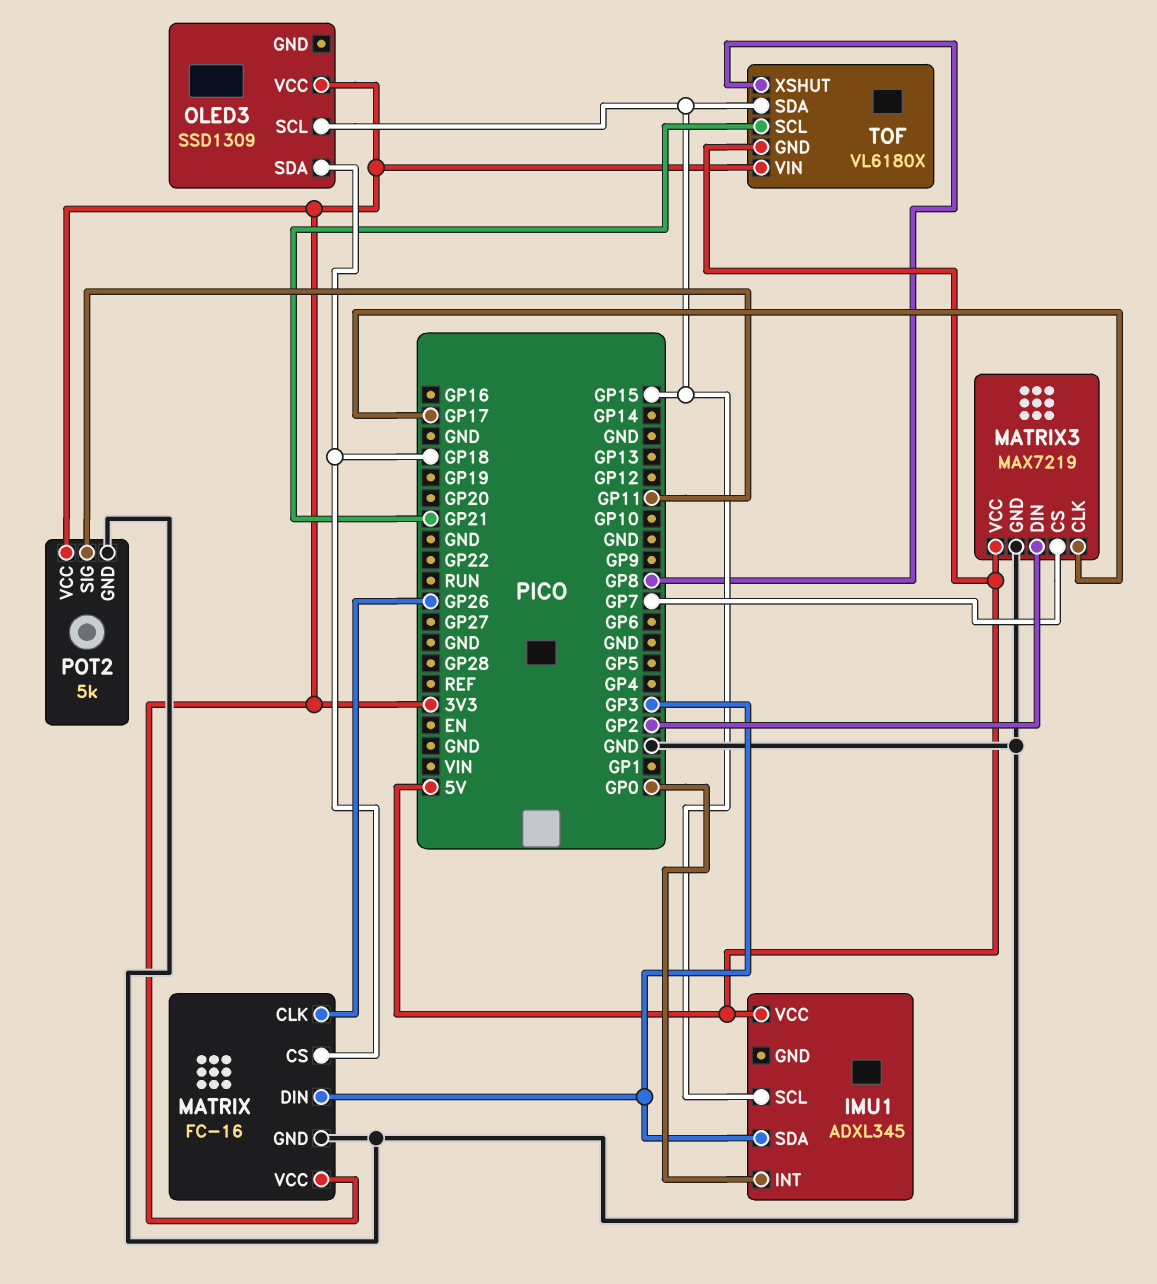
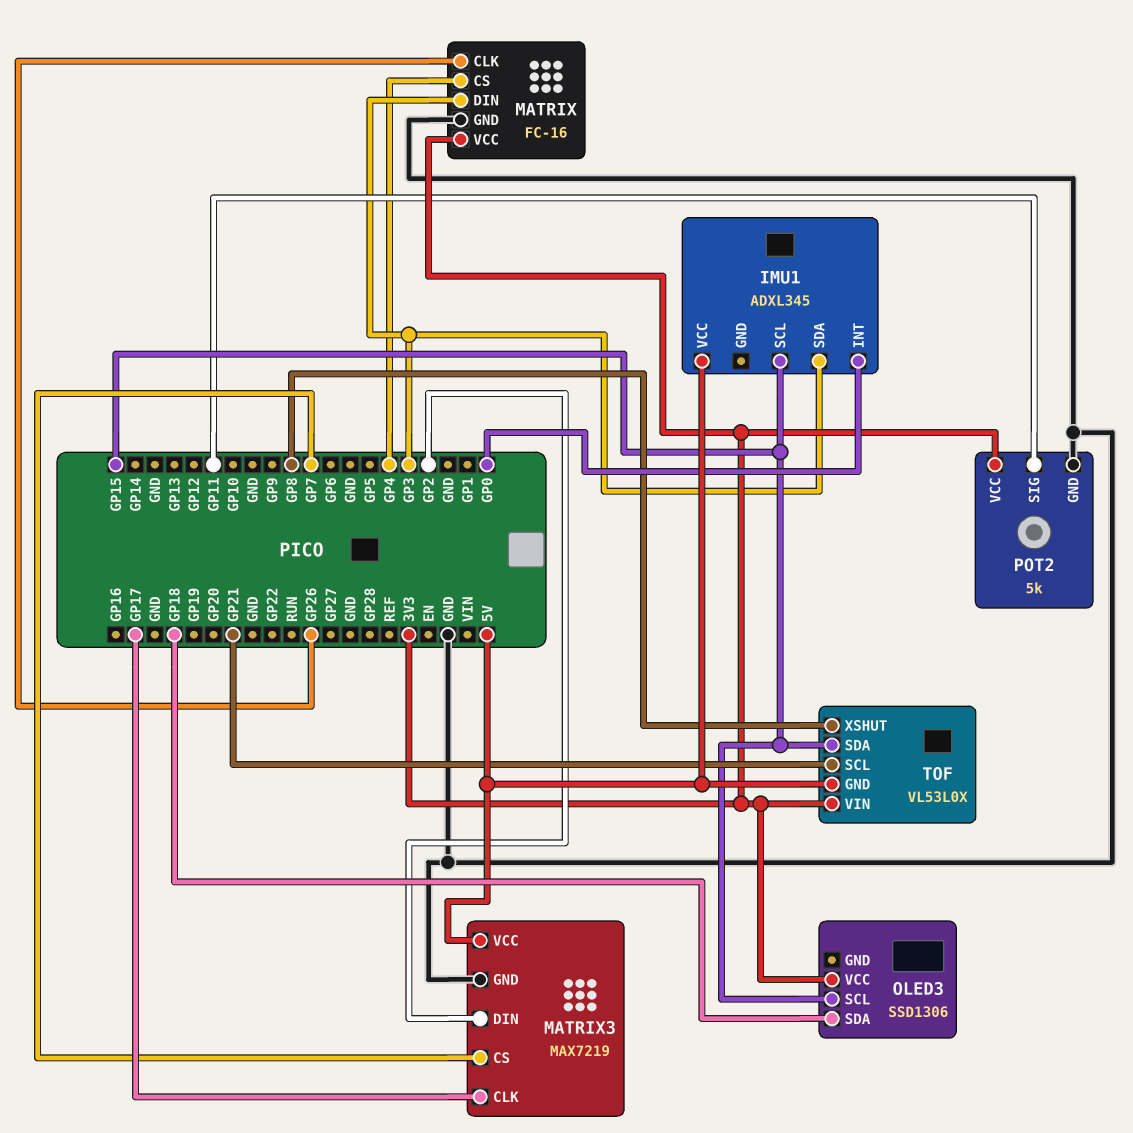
MATRIX pin CS: GP18 -> GP4
OLED3: SSD1309 -> SSD1306
TOF: VL6180X -> VL53L0X

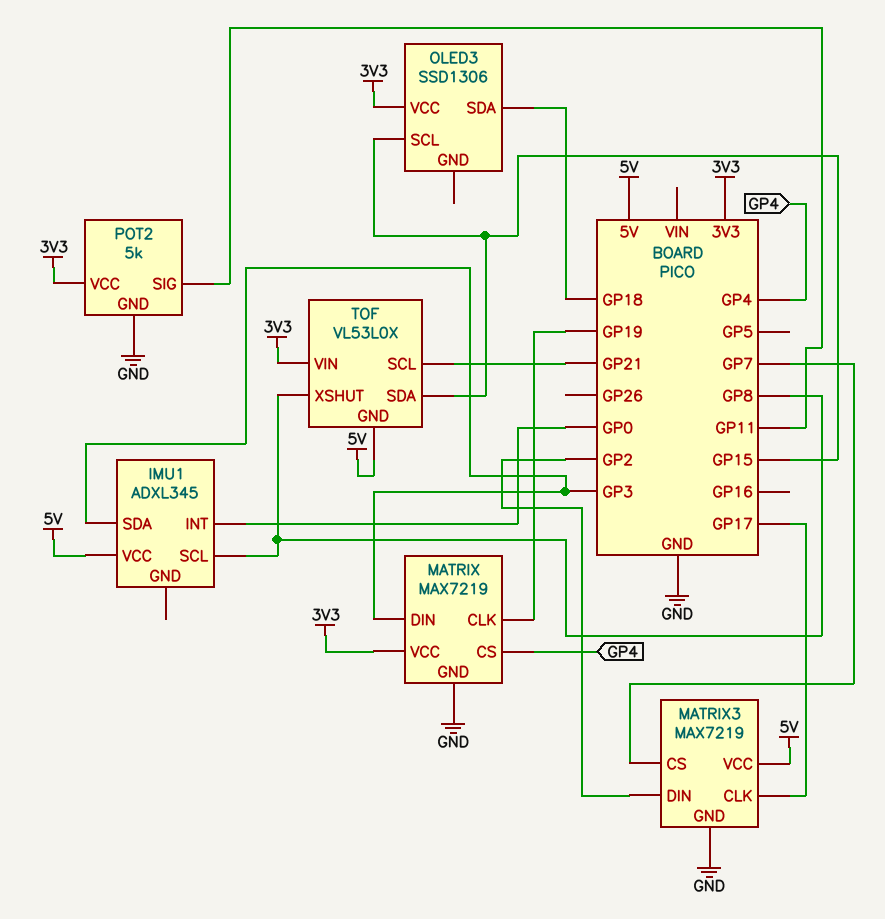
IMU1 pin SCL: GP15 -> GP8
MATRIX: FC-16 -> MAX7219
MATRIX pin CLK: GP26 -> GP19

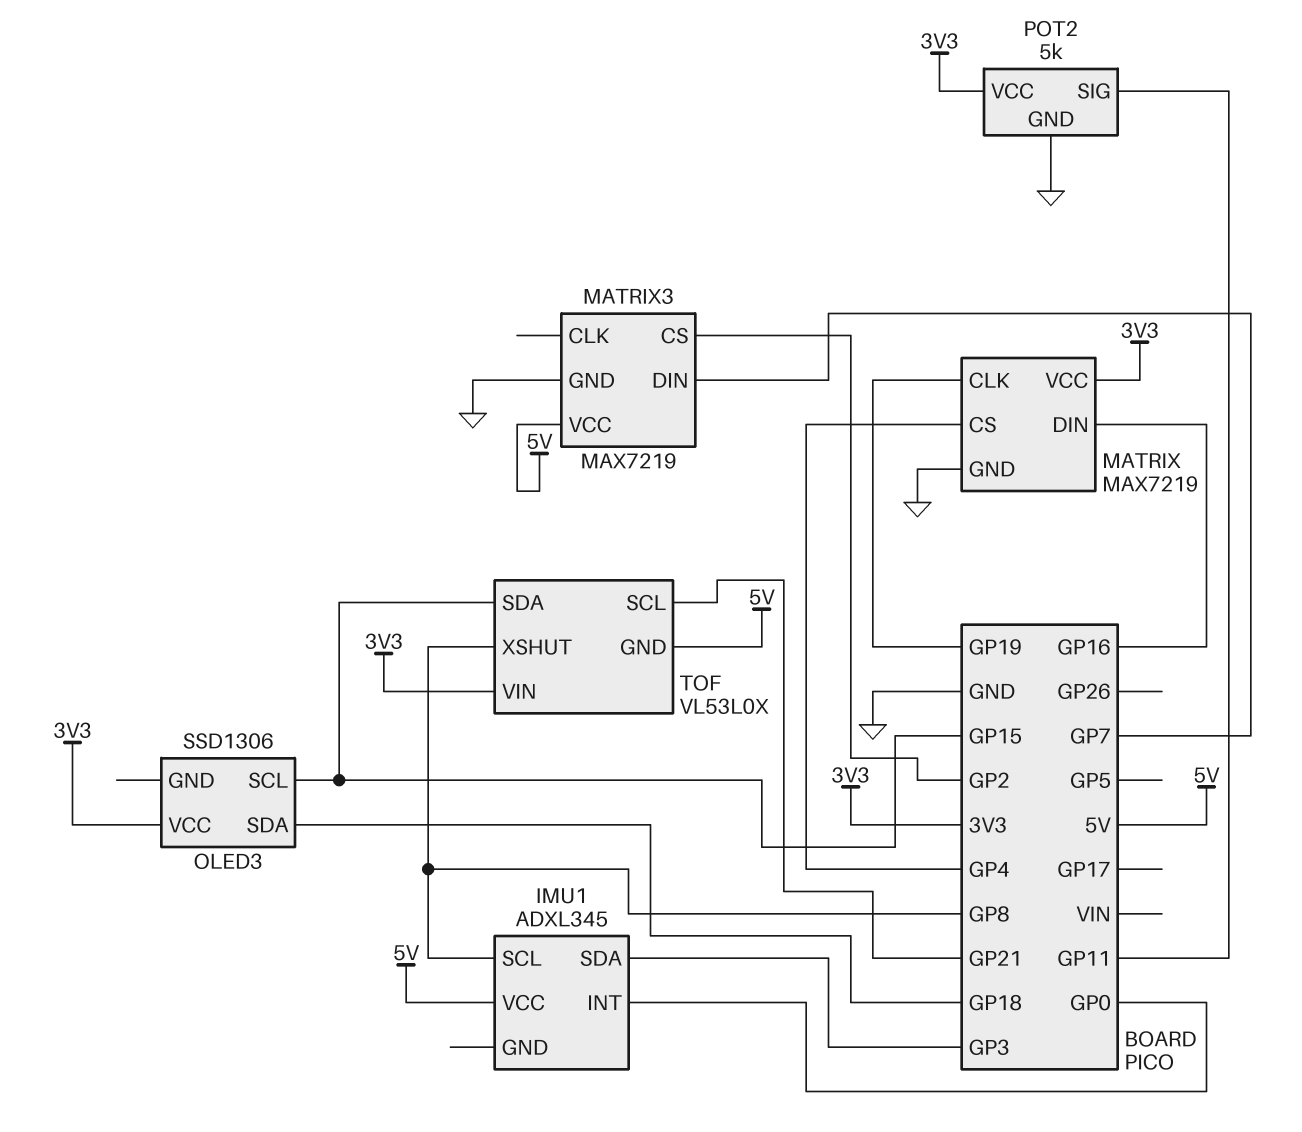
MATRIX pin DIN: GP3 -> GP16
MATRIX3 pin CLK: GP17 -> none
MATRIX3 pin CS: GP7 -> GP2
MATRIX3 pin DIN: GP2 -> GP7

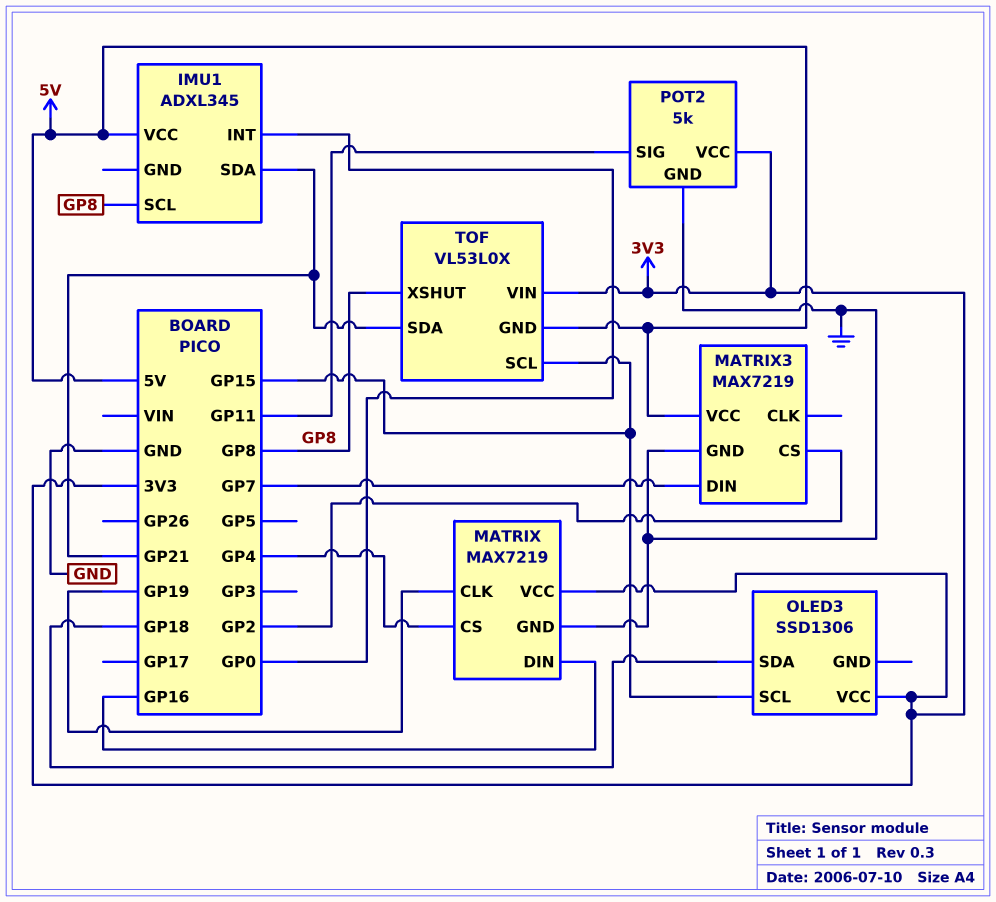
IMU1 pin SDA: GP3 -> GP21
TOF pin SCL: GP21 -> GP15
TOF pin SDA: GP15 -> GP21

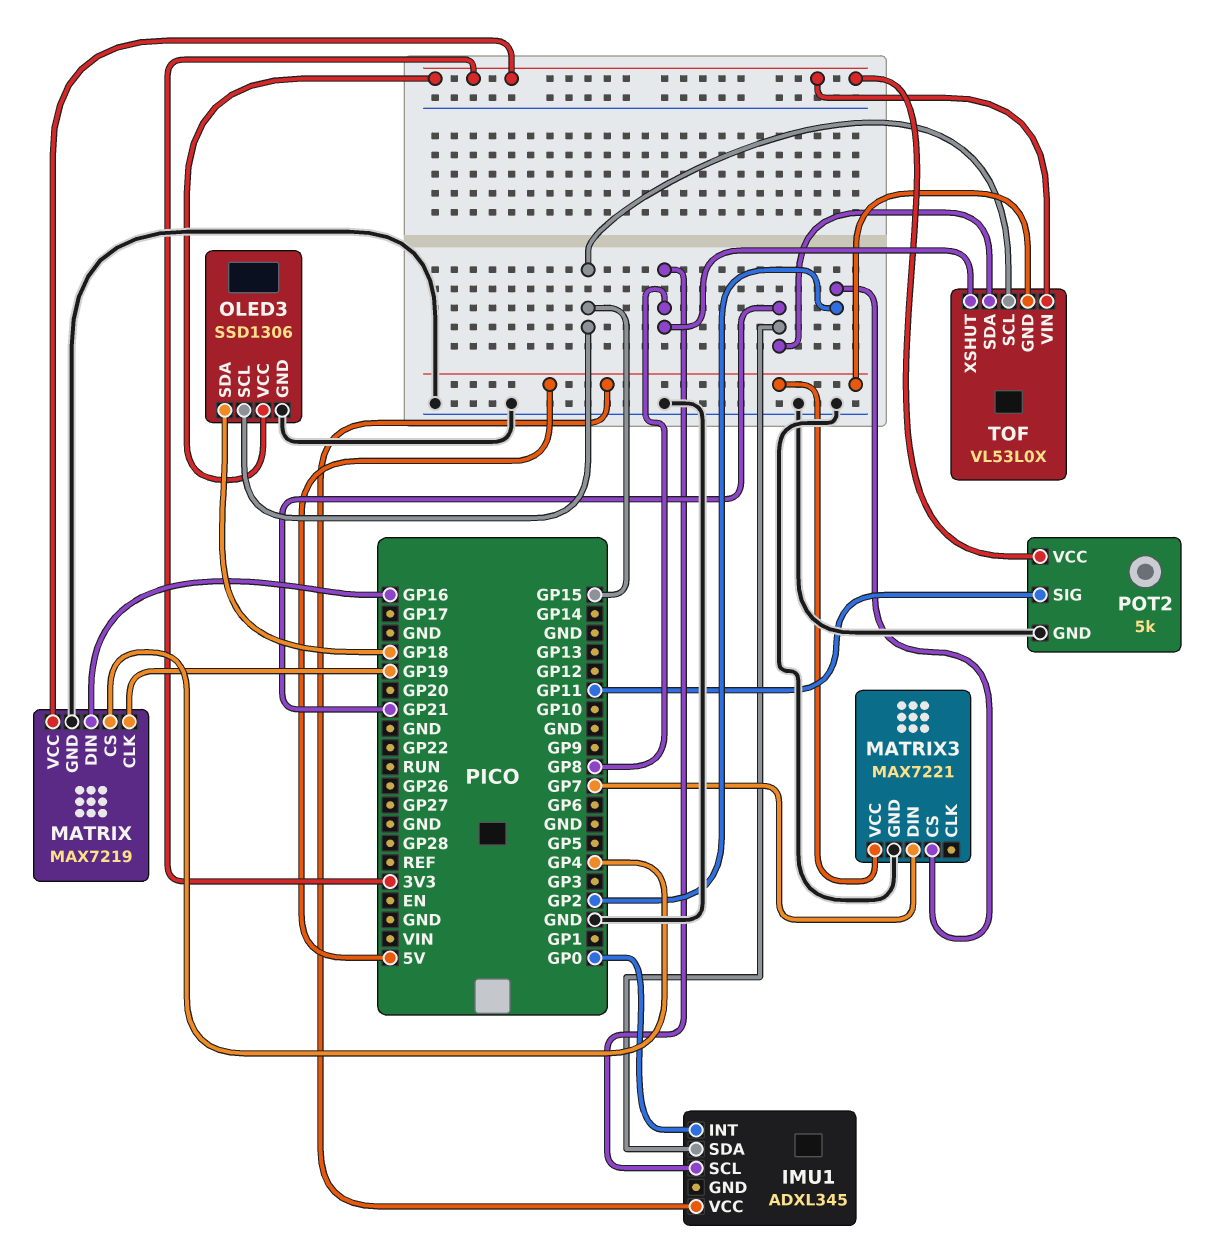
MATRIX3: MAX7219 -> MAX7221
OLED3 pin GND: none -> GND

